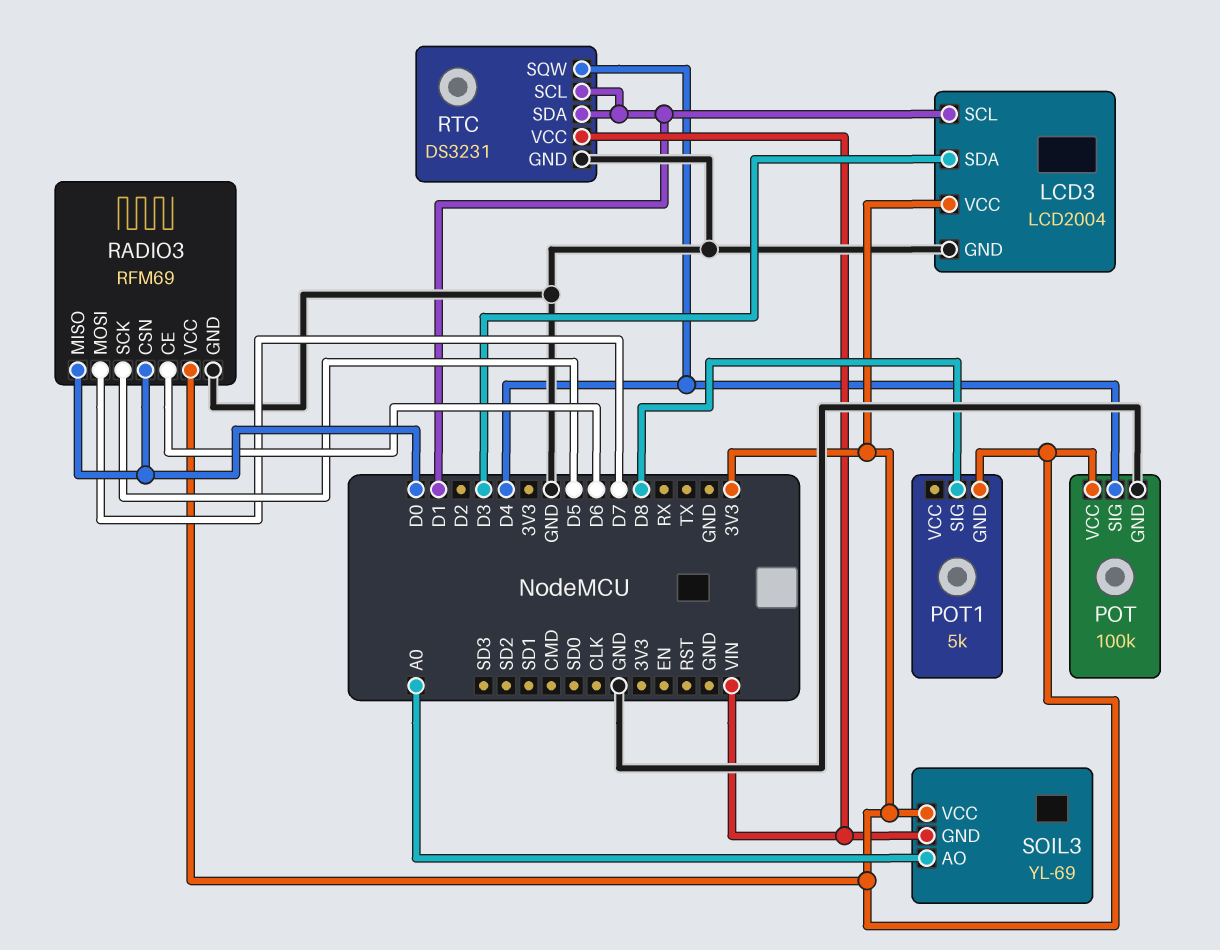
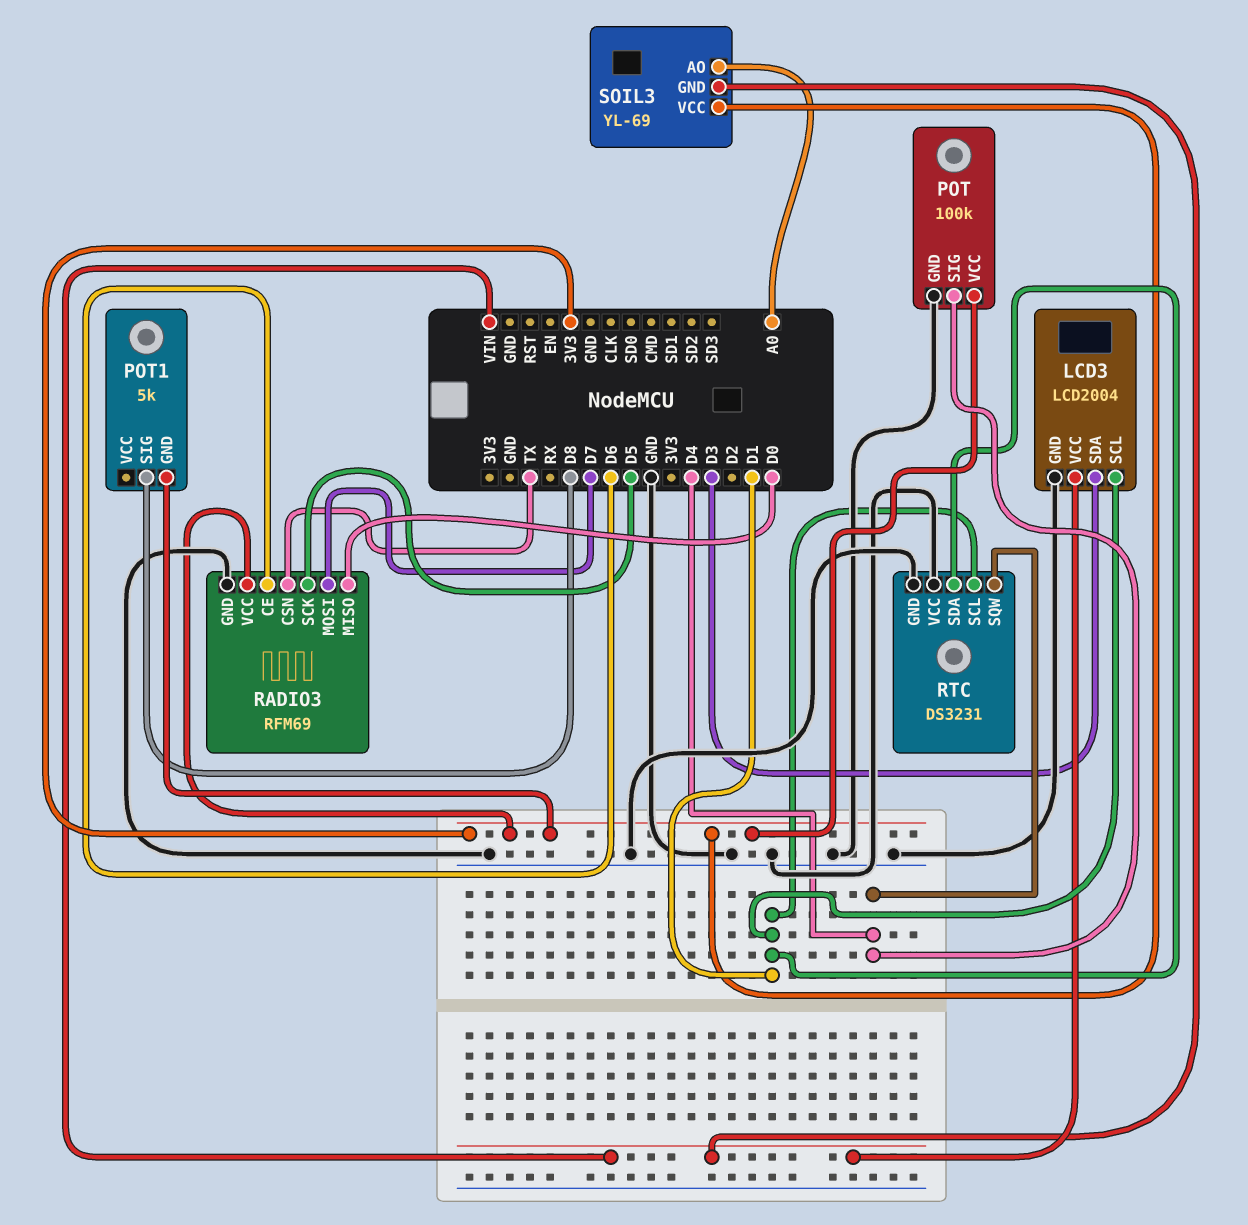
LCD3 pin VCC: 3V3 -> VIN
RADIO3 pin CSN: D0 -> TX
RTC pin VCC: VIN -> GND

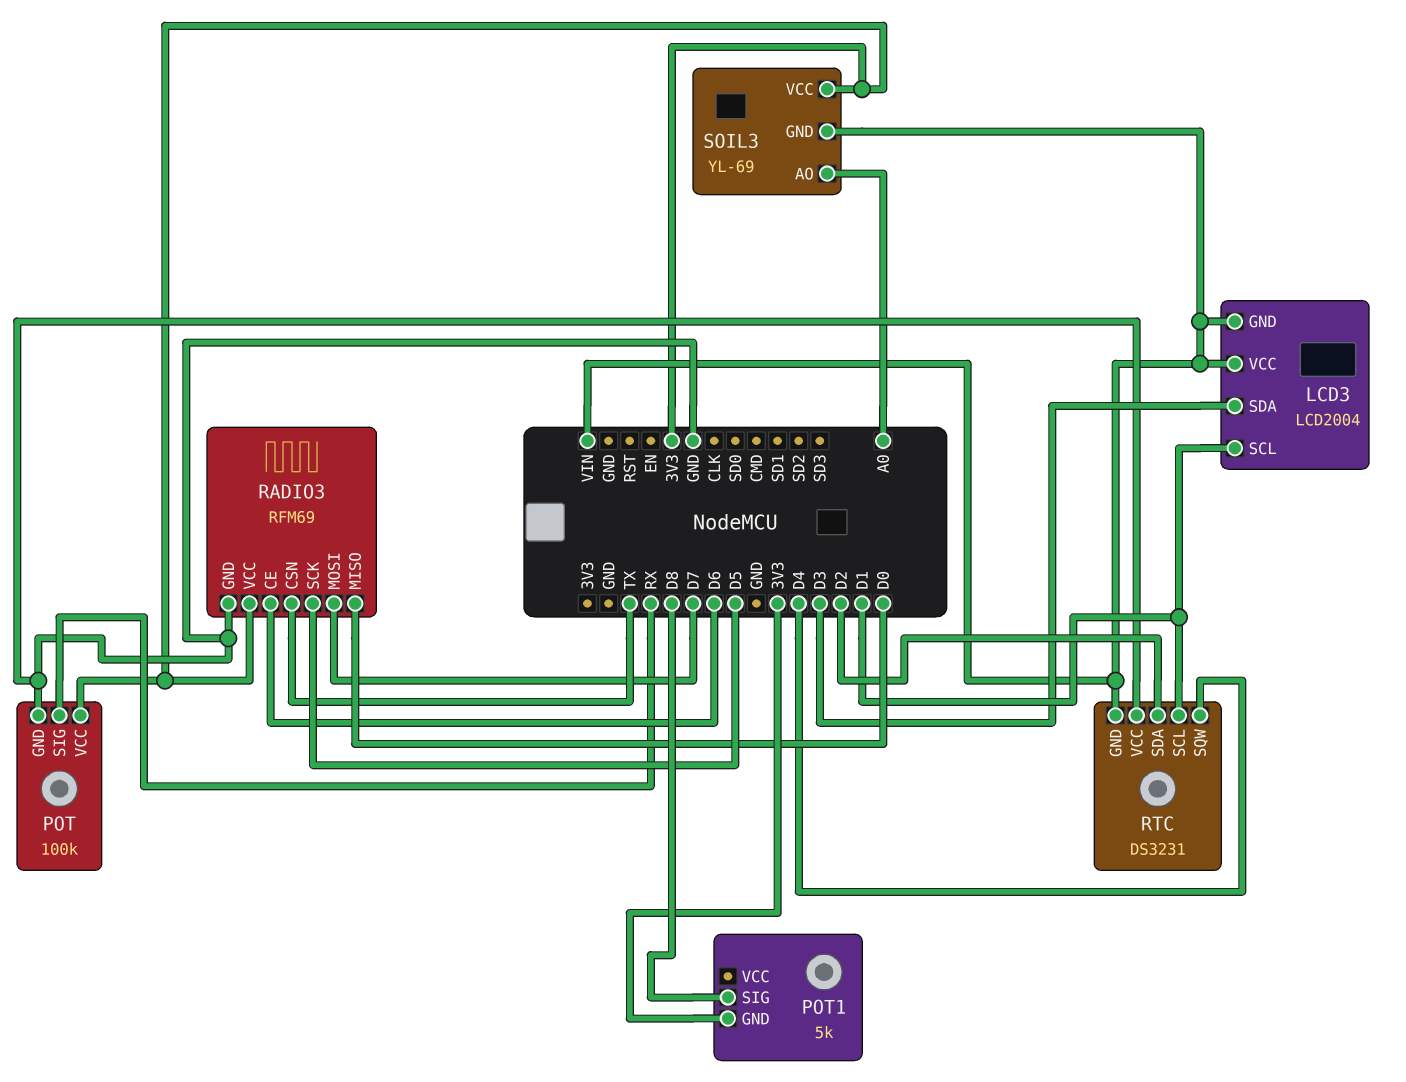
LCD3 pin GND: GND -> VIN
POT pin SIG: D4 -> RX
RTC pin GND: GND -> VIN
RTC pin SDA: D1 -> D2

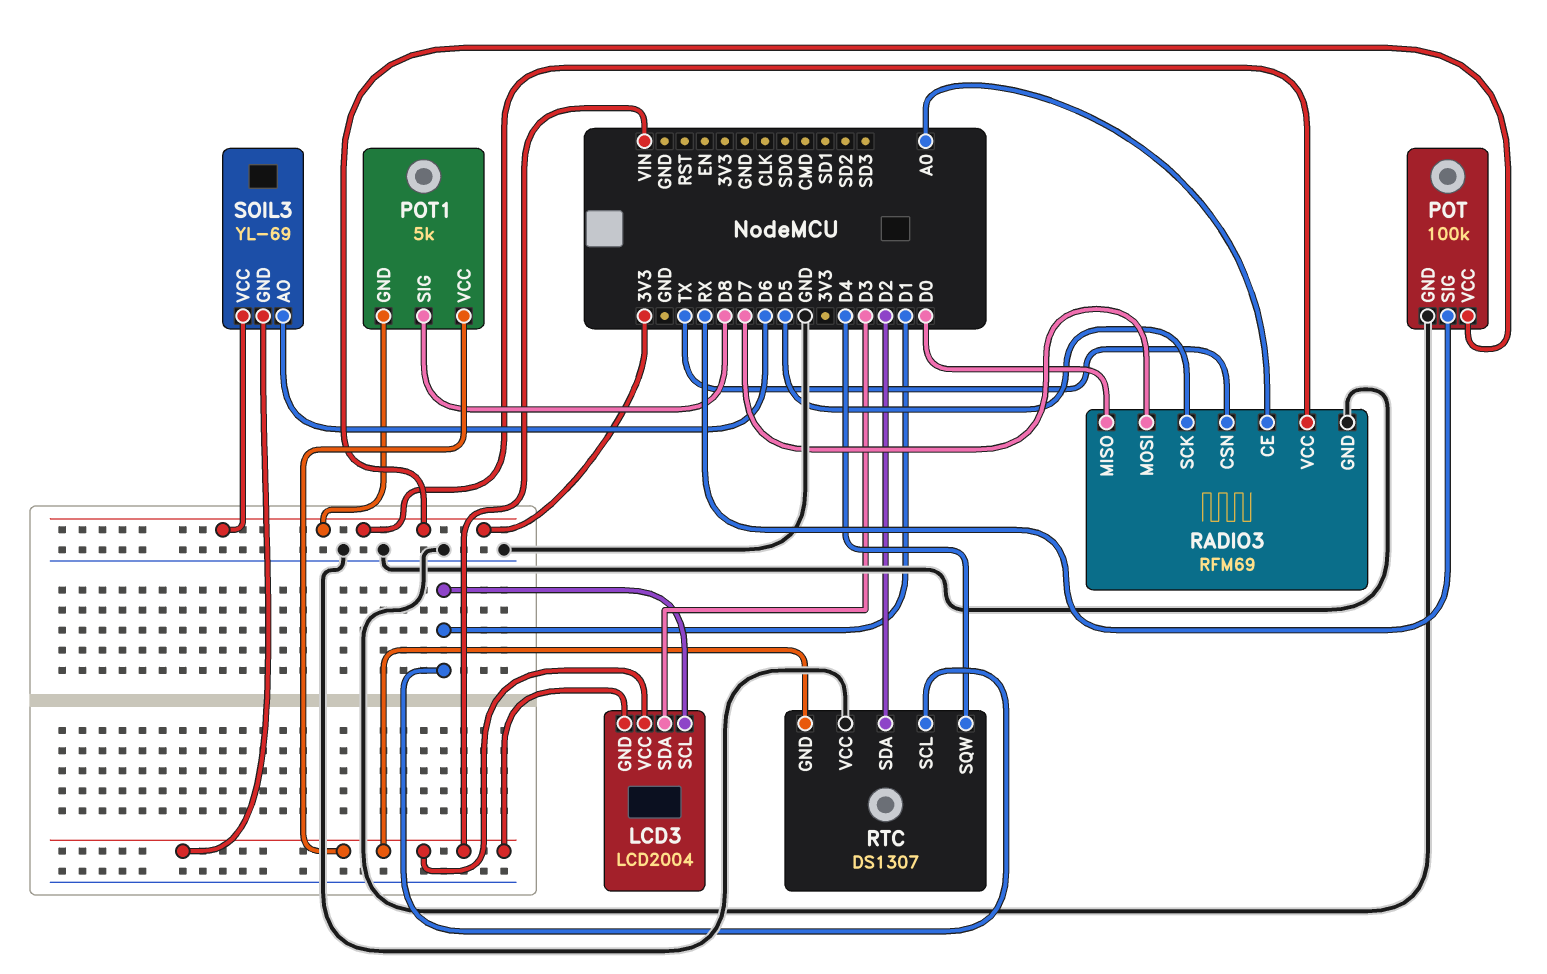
POT1 pin VCC: none -> VIN
RADIO3 pin CE: D6 -> A0
RTC: DS3231 -> DS1307
SOIL3 pin AO: A0 -> D6

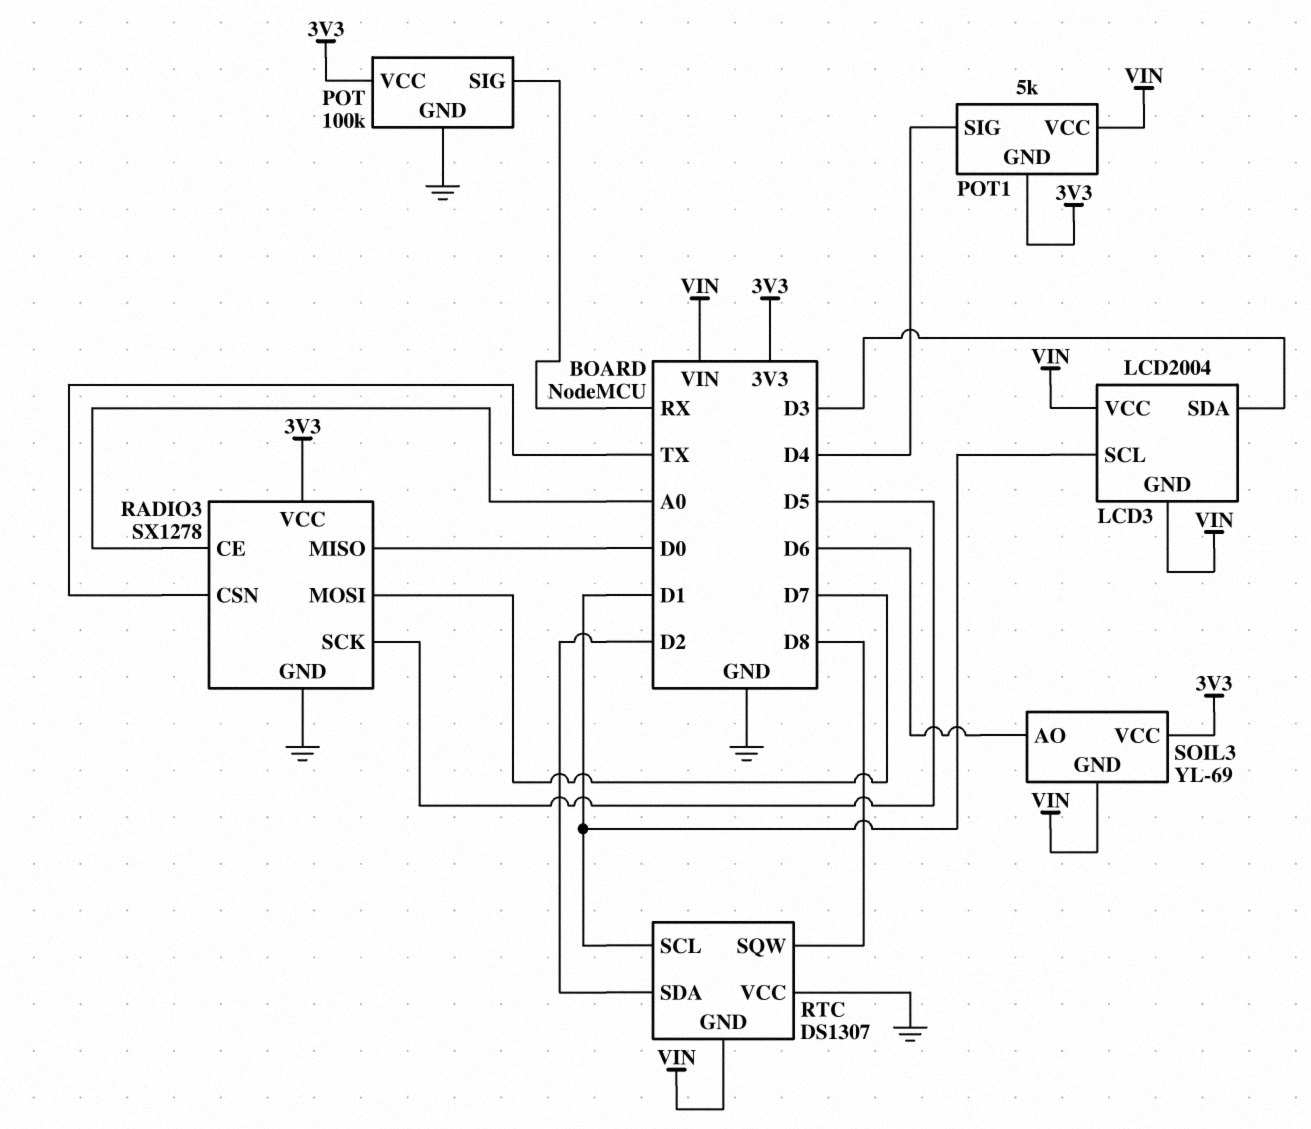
POT1 pin SIG: D8 -> D4
RADIO3: RFM69 -> SX1278
RTC pin SQW: D4 -> D8

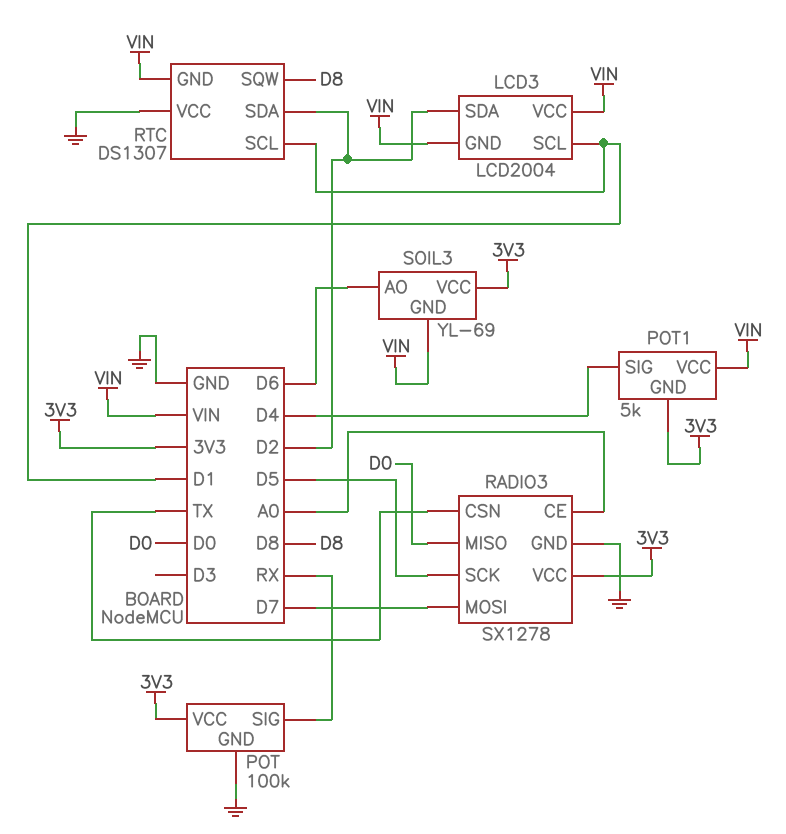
LCD3 pin SDA: D3 -> D2

